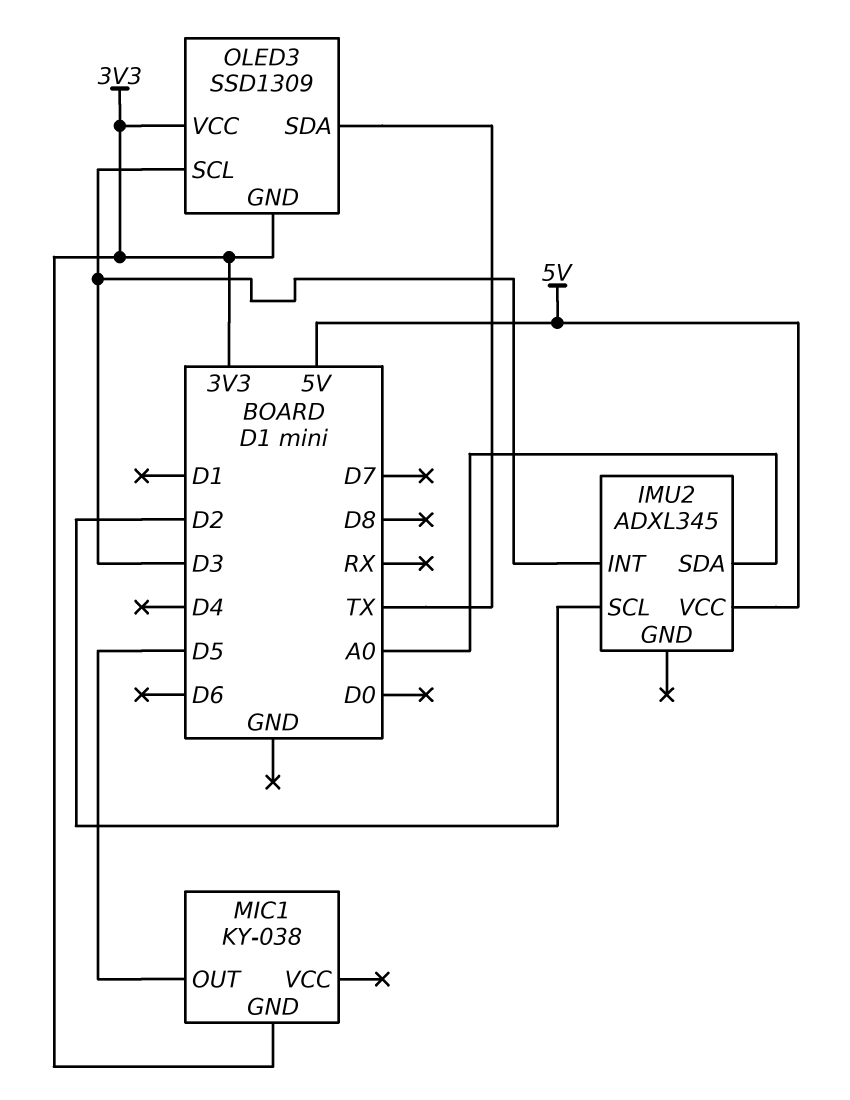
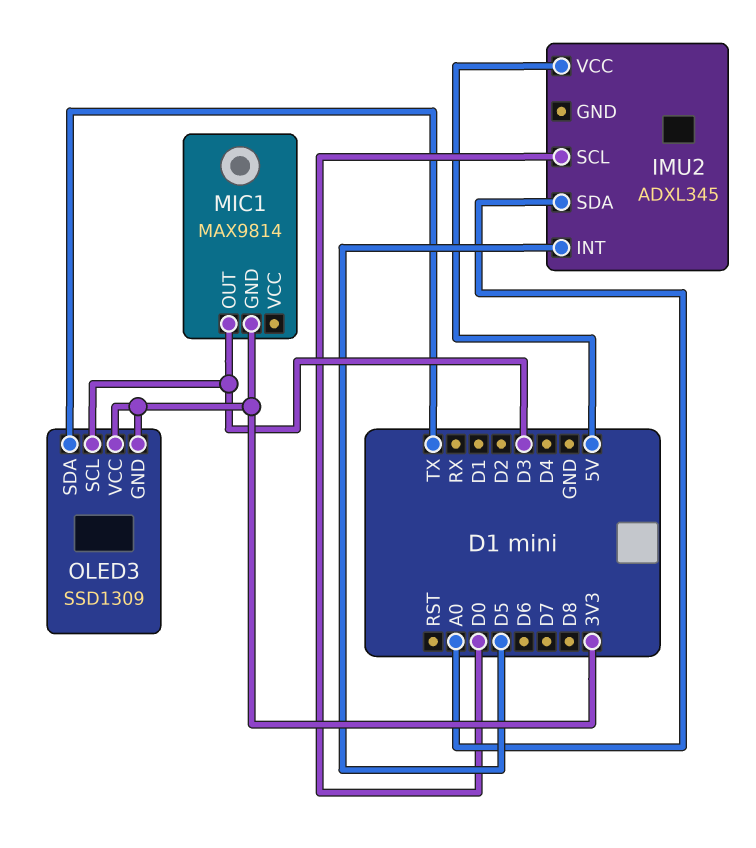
IMU2 pin INT: D3 -> D5
IMU2 pin SCL: D2 -> D0
MIC1: KY-038 -> MAX9814
MIC1 pin OUT: D5 -> D3

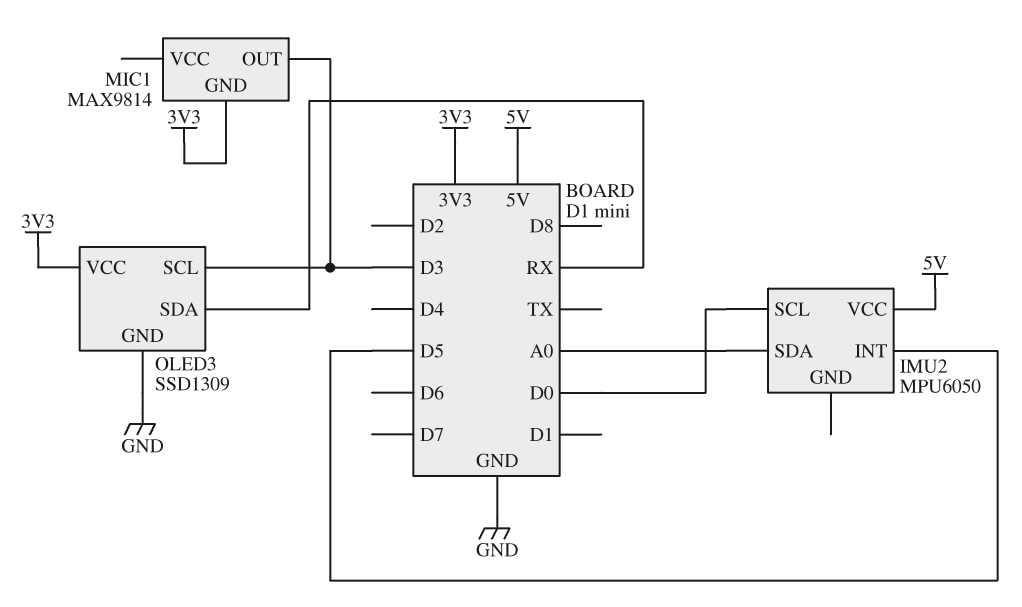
IMU2: ADXL345 -> MPU6050
OLED3 pin GND: 3V3 -> GND
OLED3 pin SDA: TX -> RX

